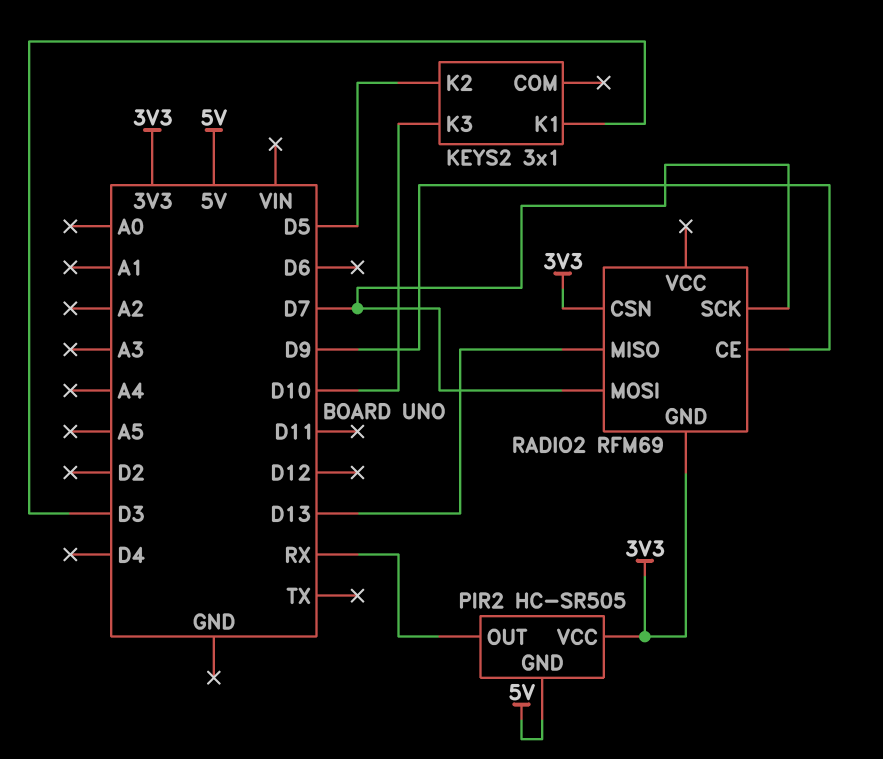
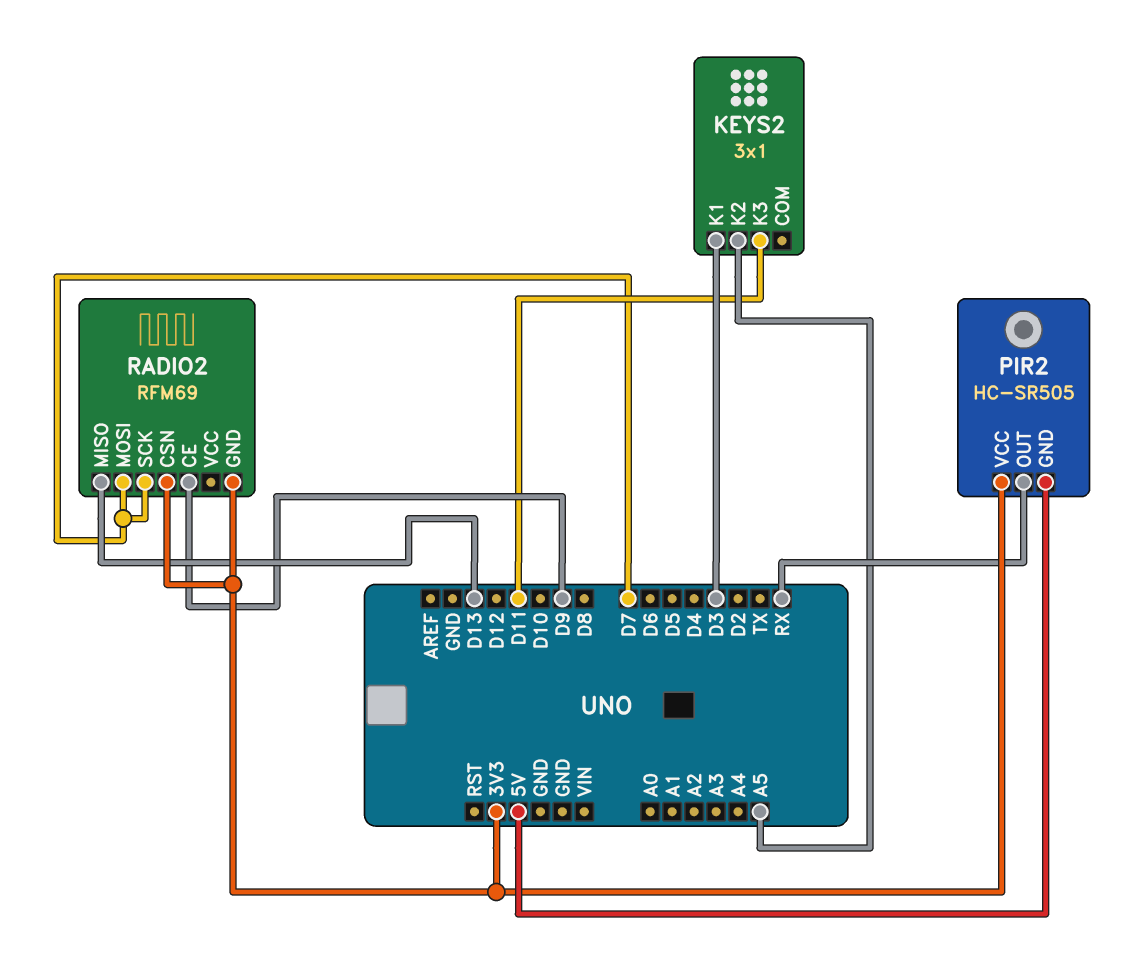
KEYS2 pin K2: D5 -> A5
KEYS2 pin K3: D10 -> D11

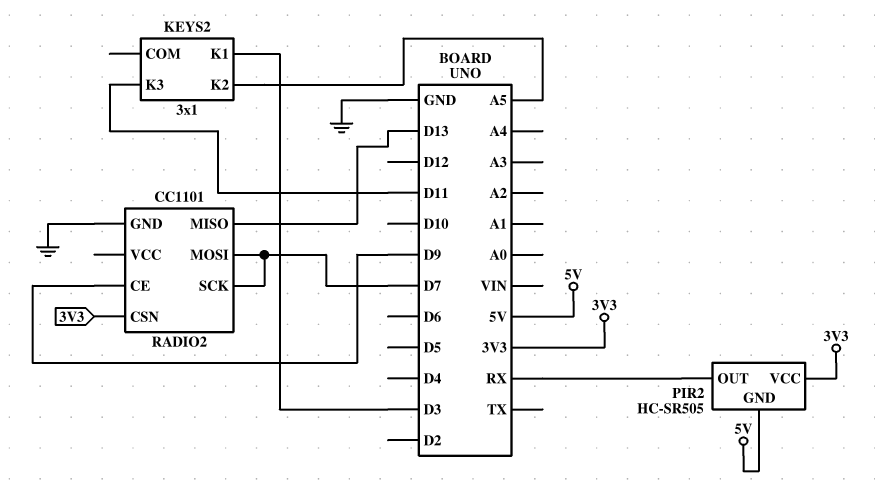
RADIO2: RFM69 -> CC1101
RADIO2 pin GND: 3V3 -> GND

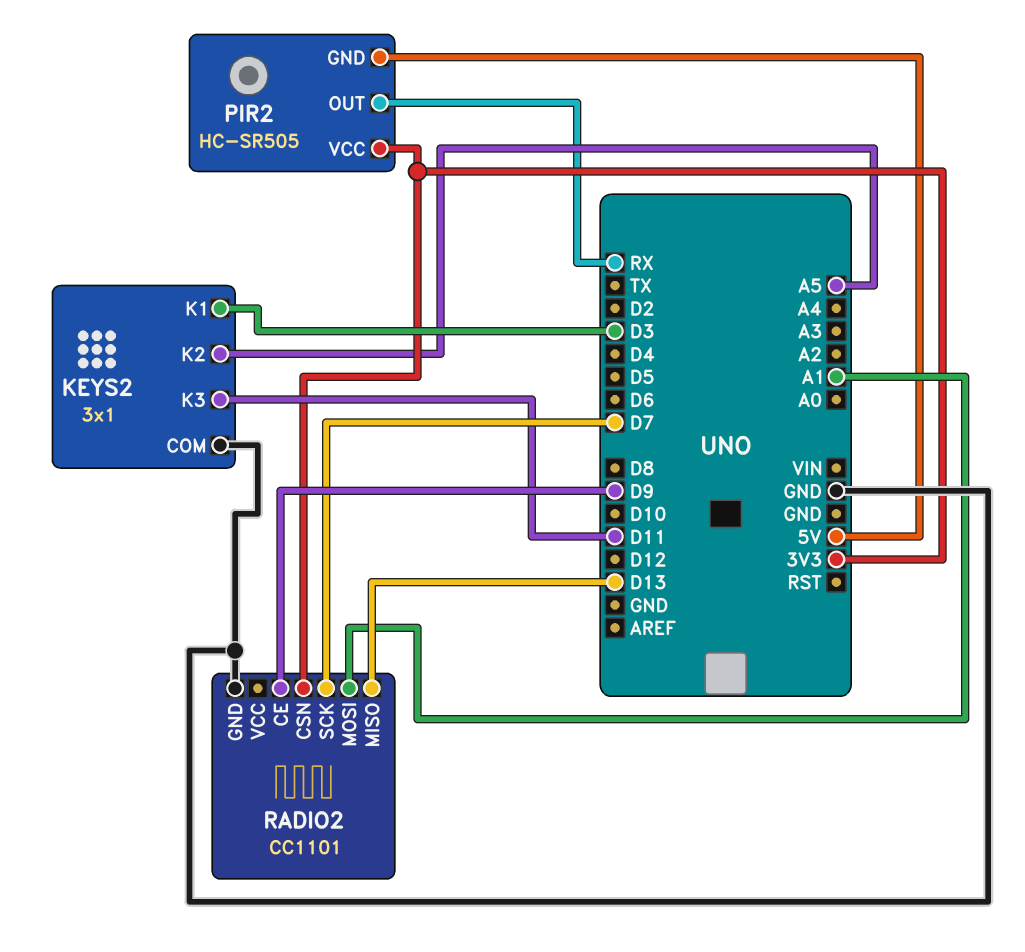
KEYS2 pin COM: none -> GND
RADIO2 pin MOSI: D7 -> A1

